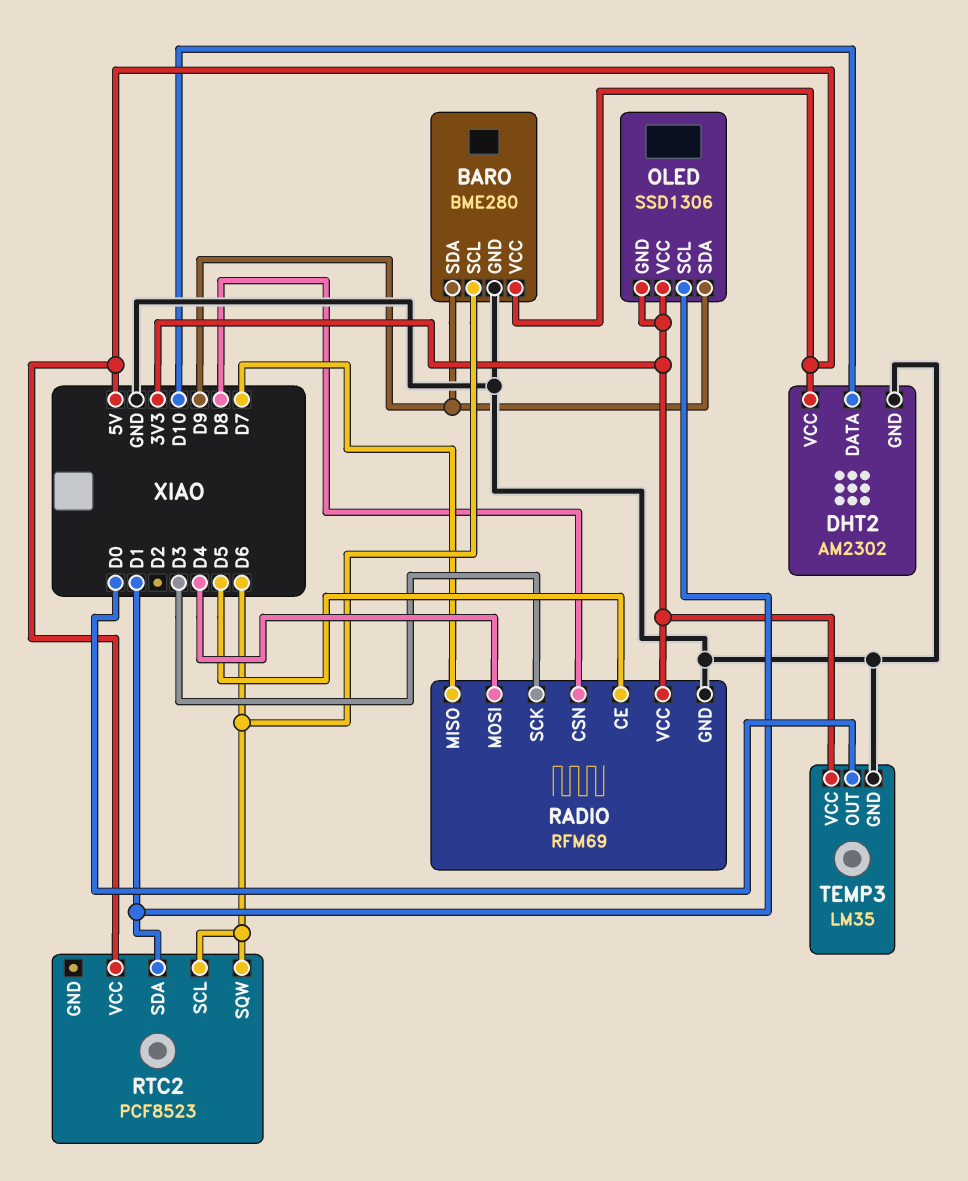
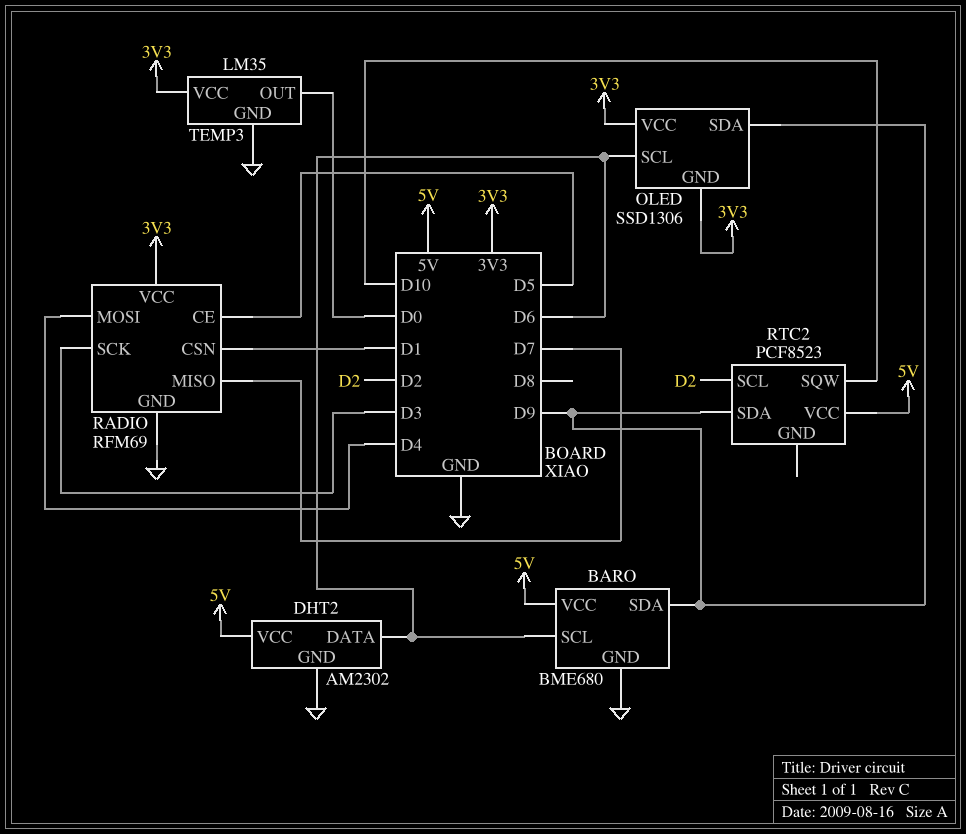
BARO: BME280 -> BME680
DHT2 pin DATA: D10 -> D6
OLED pin SCL: D1 -> D6
RADIO pin CSN: D8 -> D1
RTC2 pin SCL: D6 -> D2
RTC2 pin SDA: D1 -> D9
RTC2 pin SQW: D6 -> D10

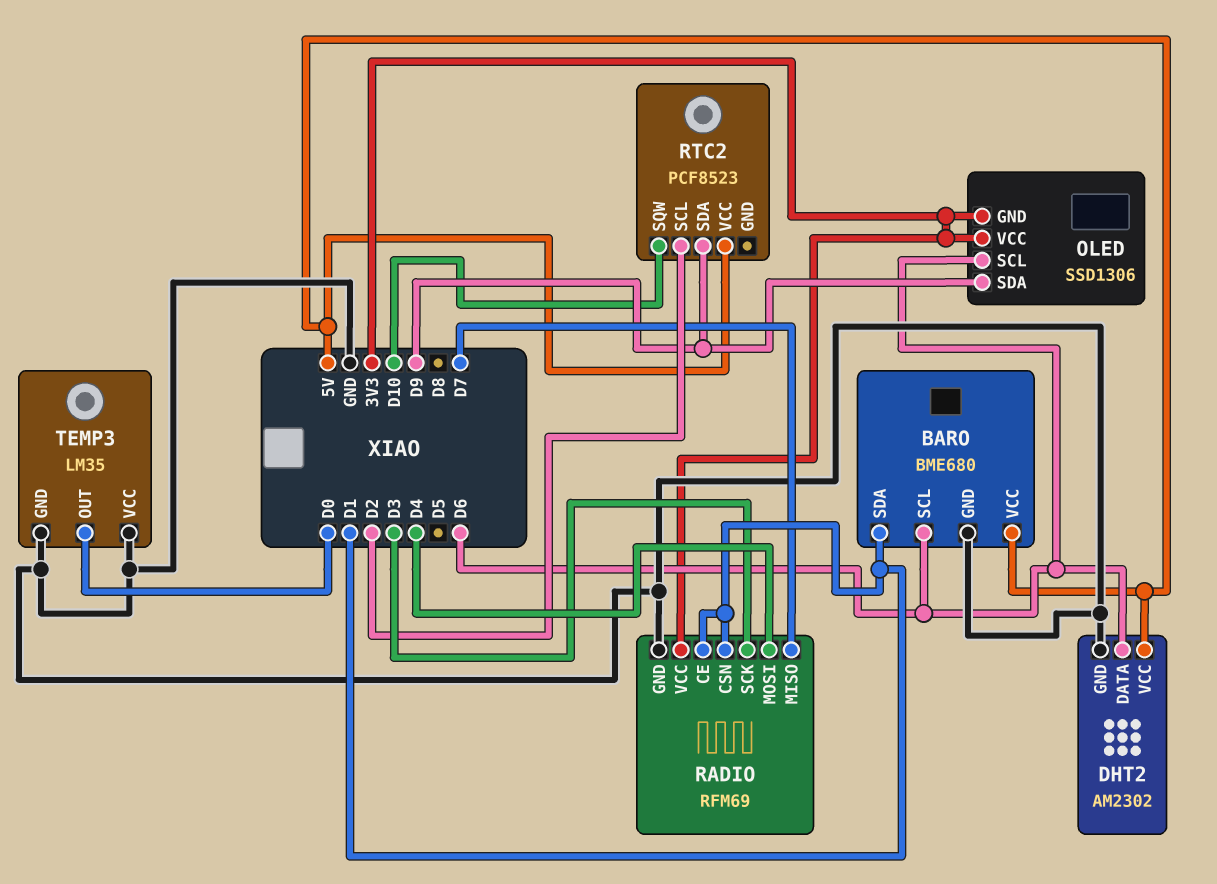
BARO pin SDA: D9 -> D1
RADIO pin CE: D5 -> D1
TEMP3 pin VCC: 3V3 -> GND

